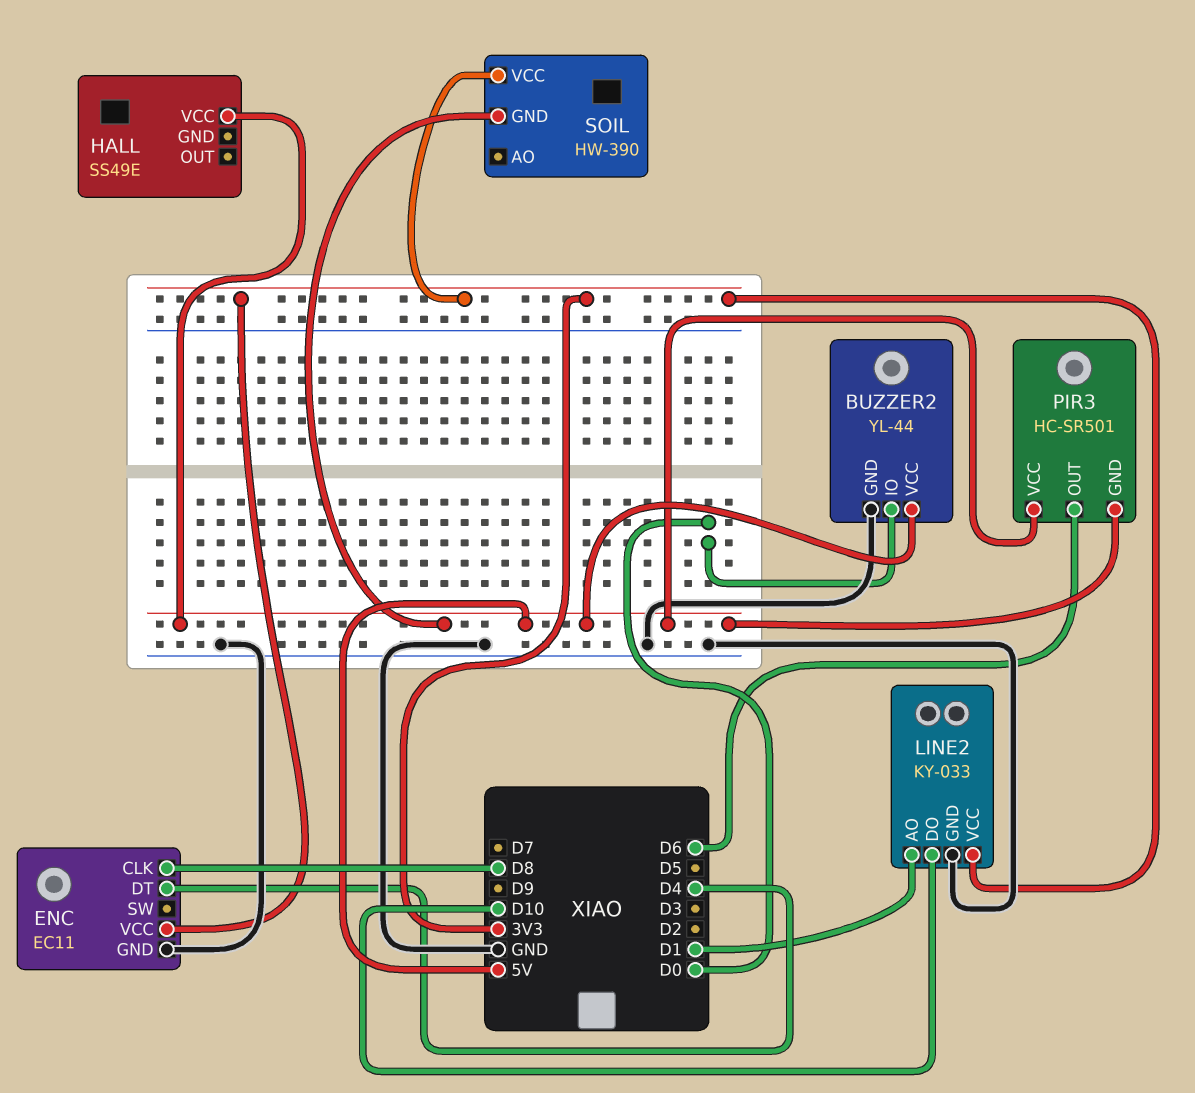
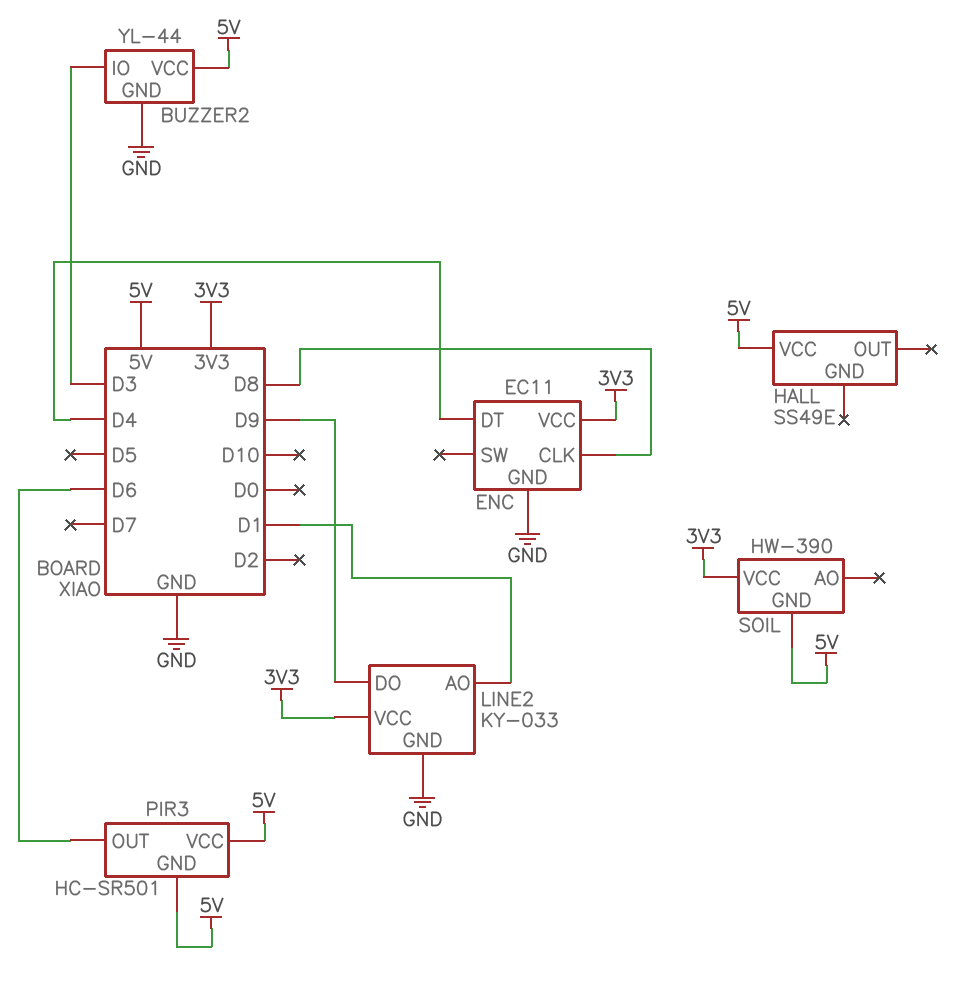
BUZZER2 pin IO: D0 -> D3
LINE2 pin DO: D10 -> D9

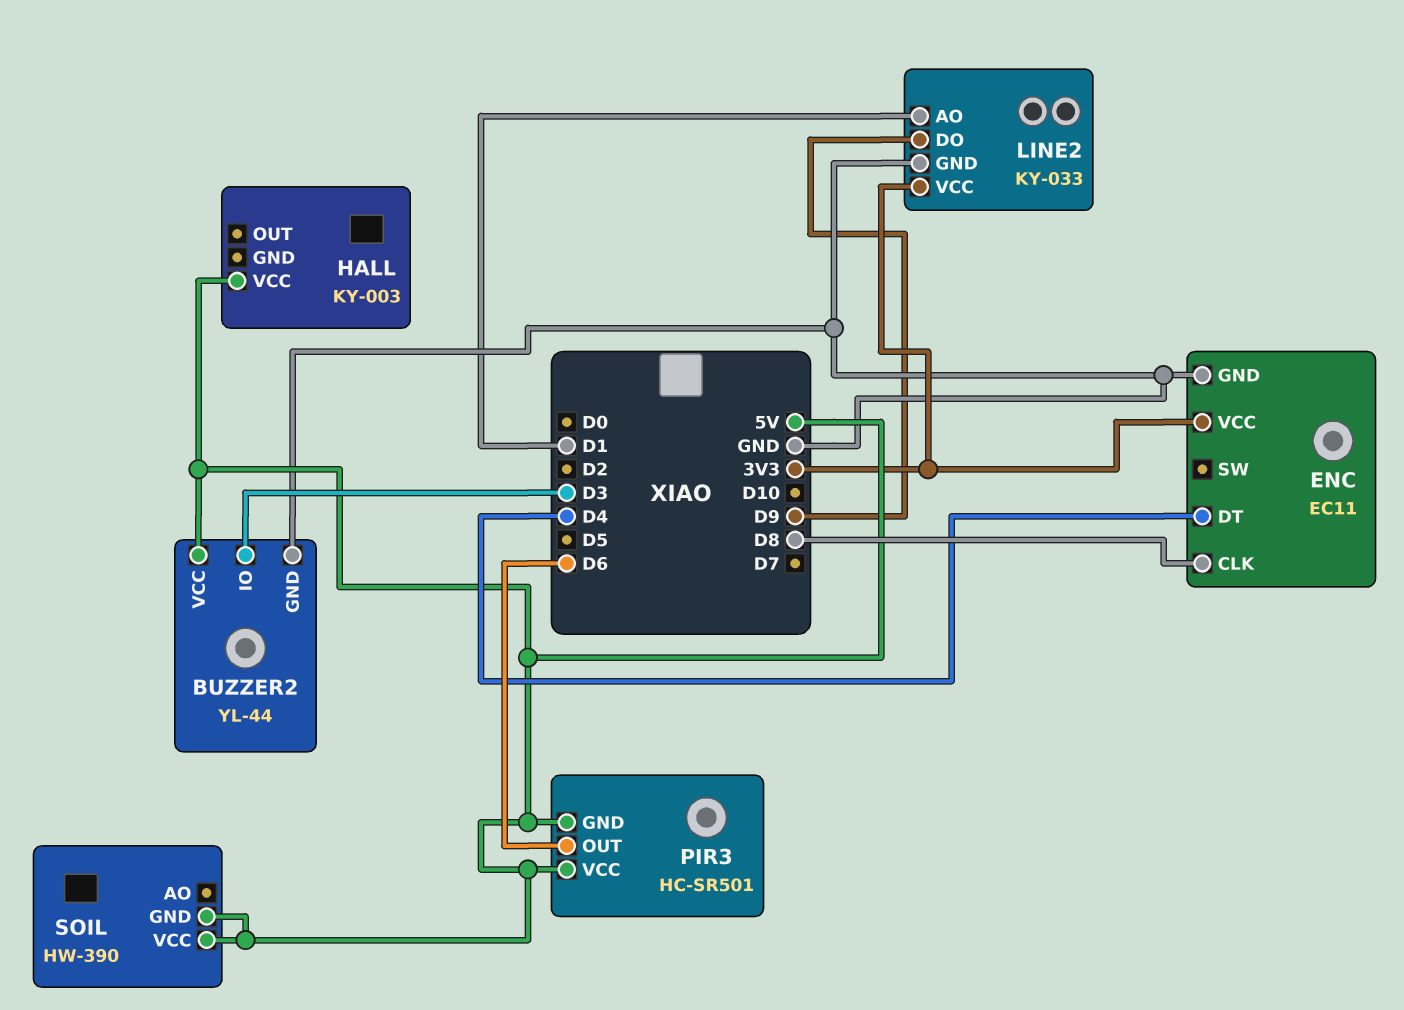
HALL: SS49E -> KY-003
SOIL pin VCC: 3V3 -> 5V

